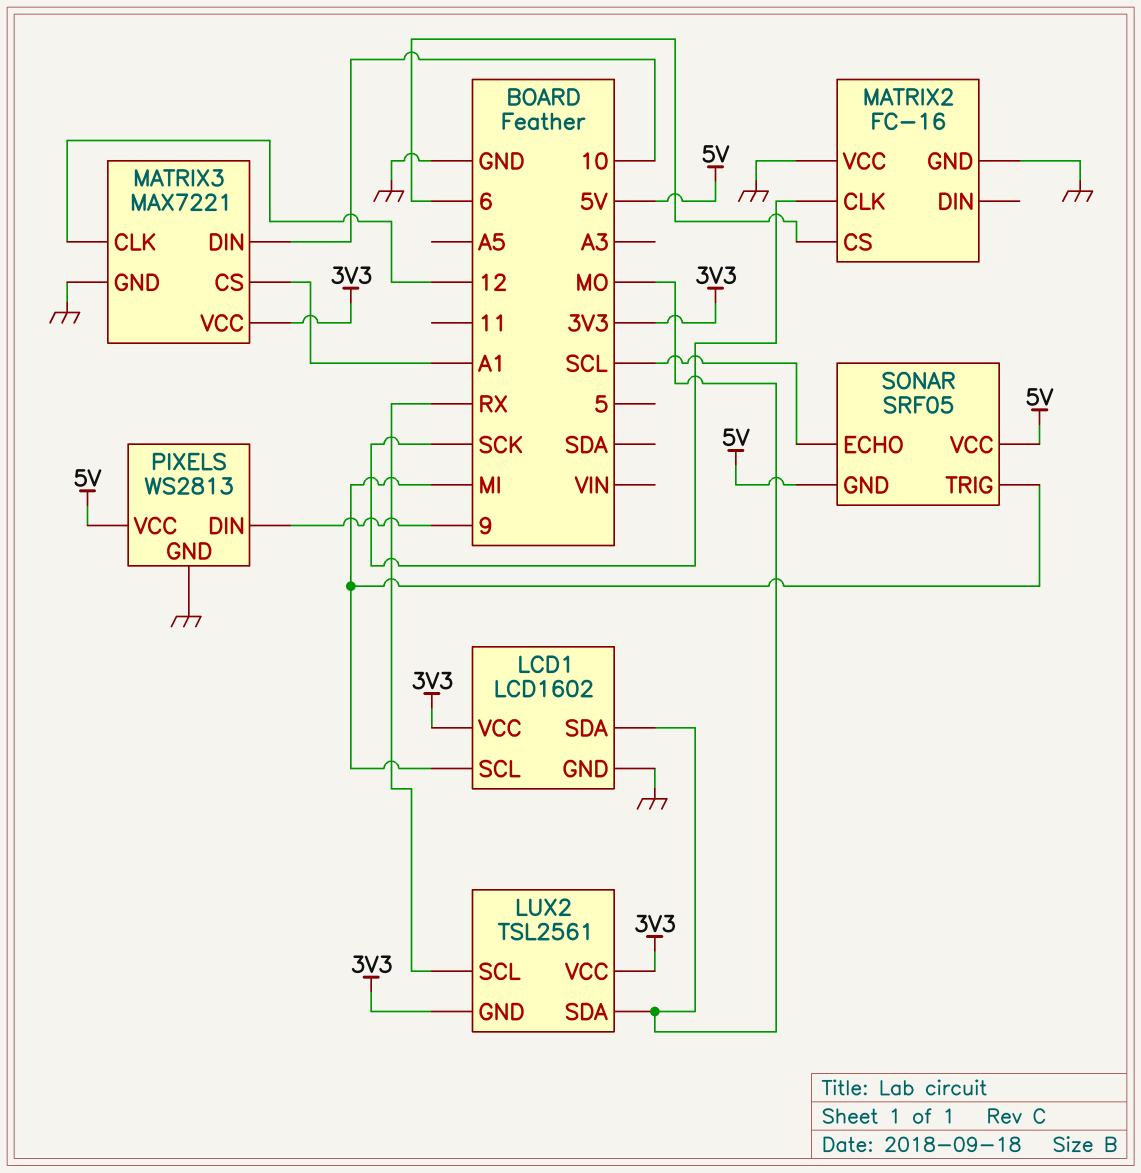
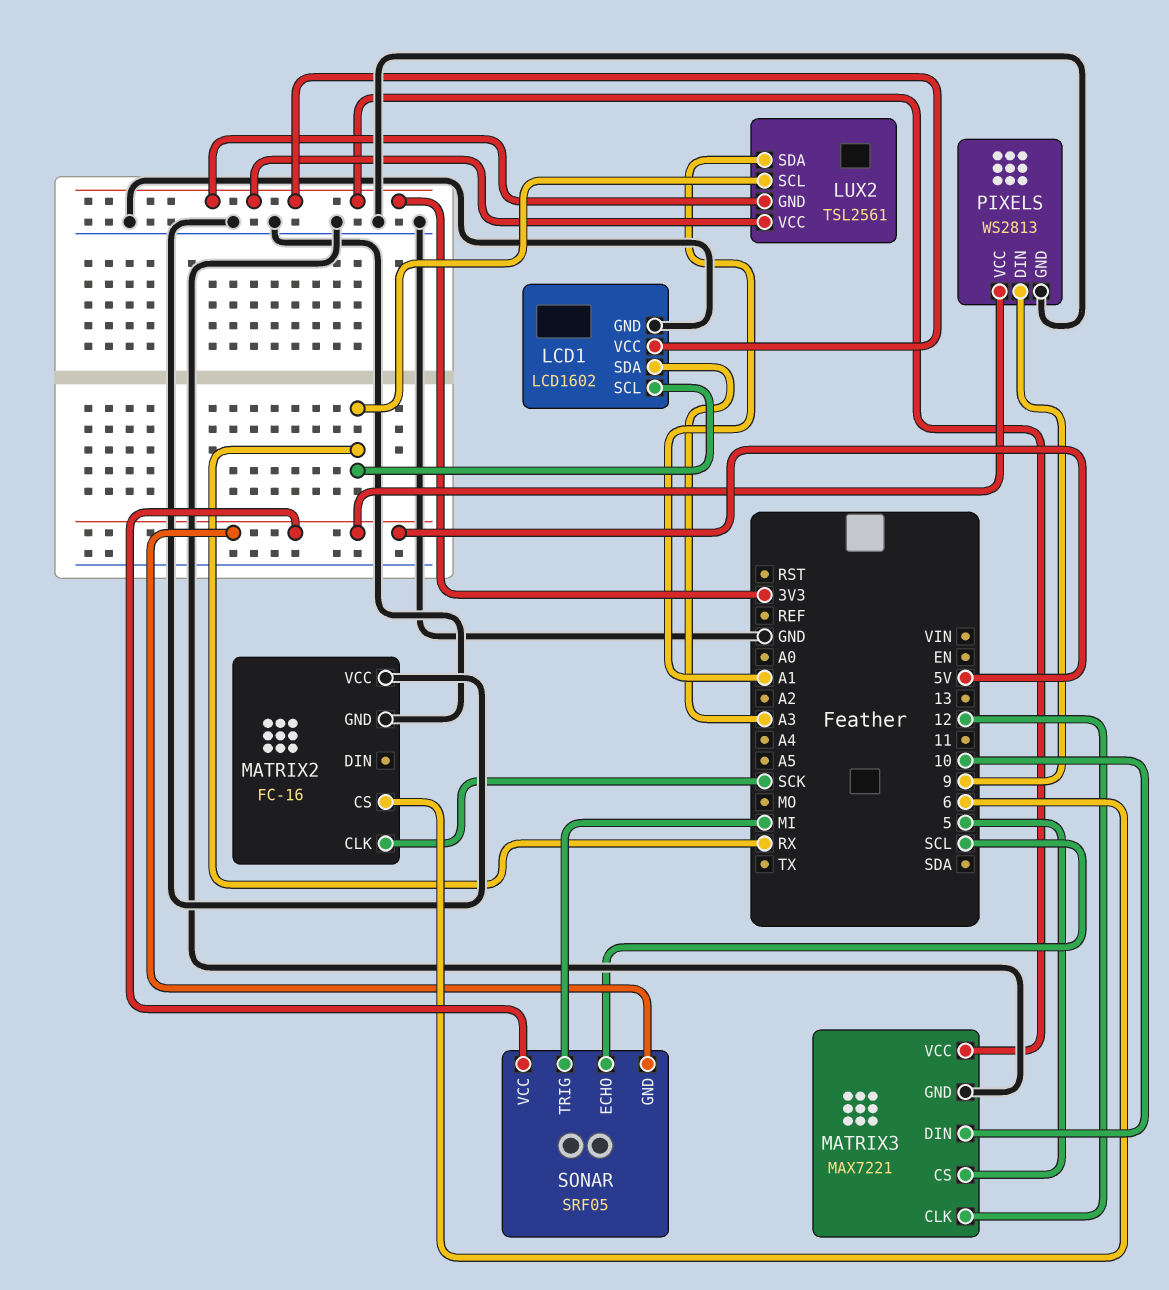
LCD1 pin SCL: MI -> RX
LCD1 pin SDA: MO -> A3
LUX2 pin SDA: MO -> A1
MATRIX3 pin CS: A1 -> 5

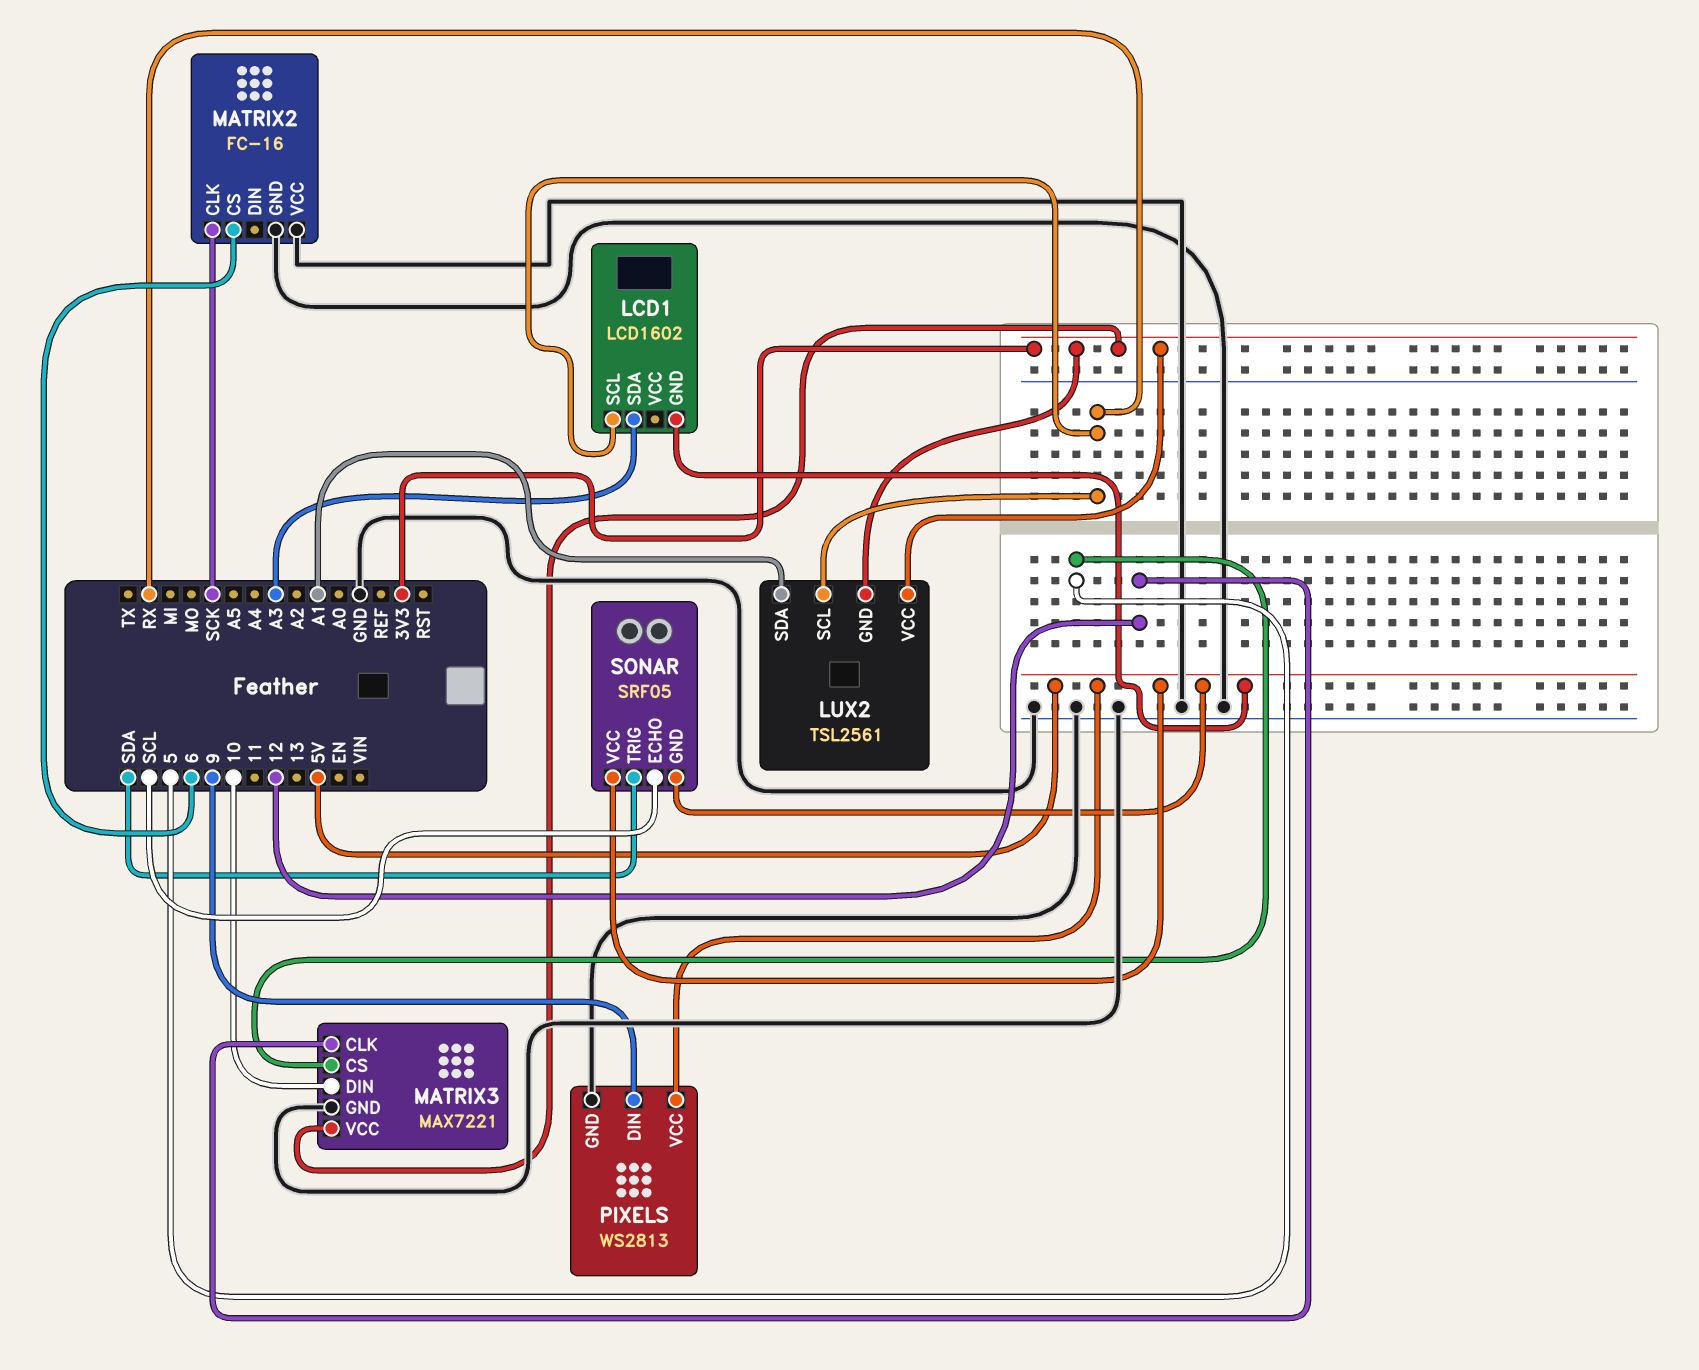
LCD1 pin GND: GND -> 5V
LCD1 pin VCC: 3V3 -> none
SONAR pin TRIG: MI -> SDA

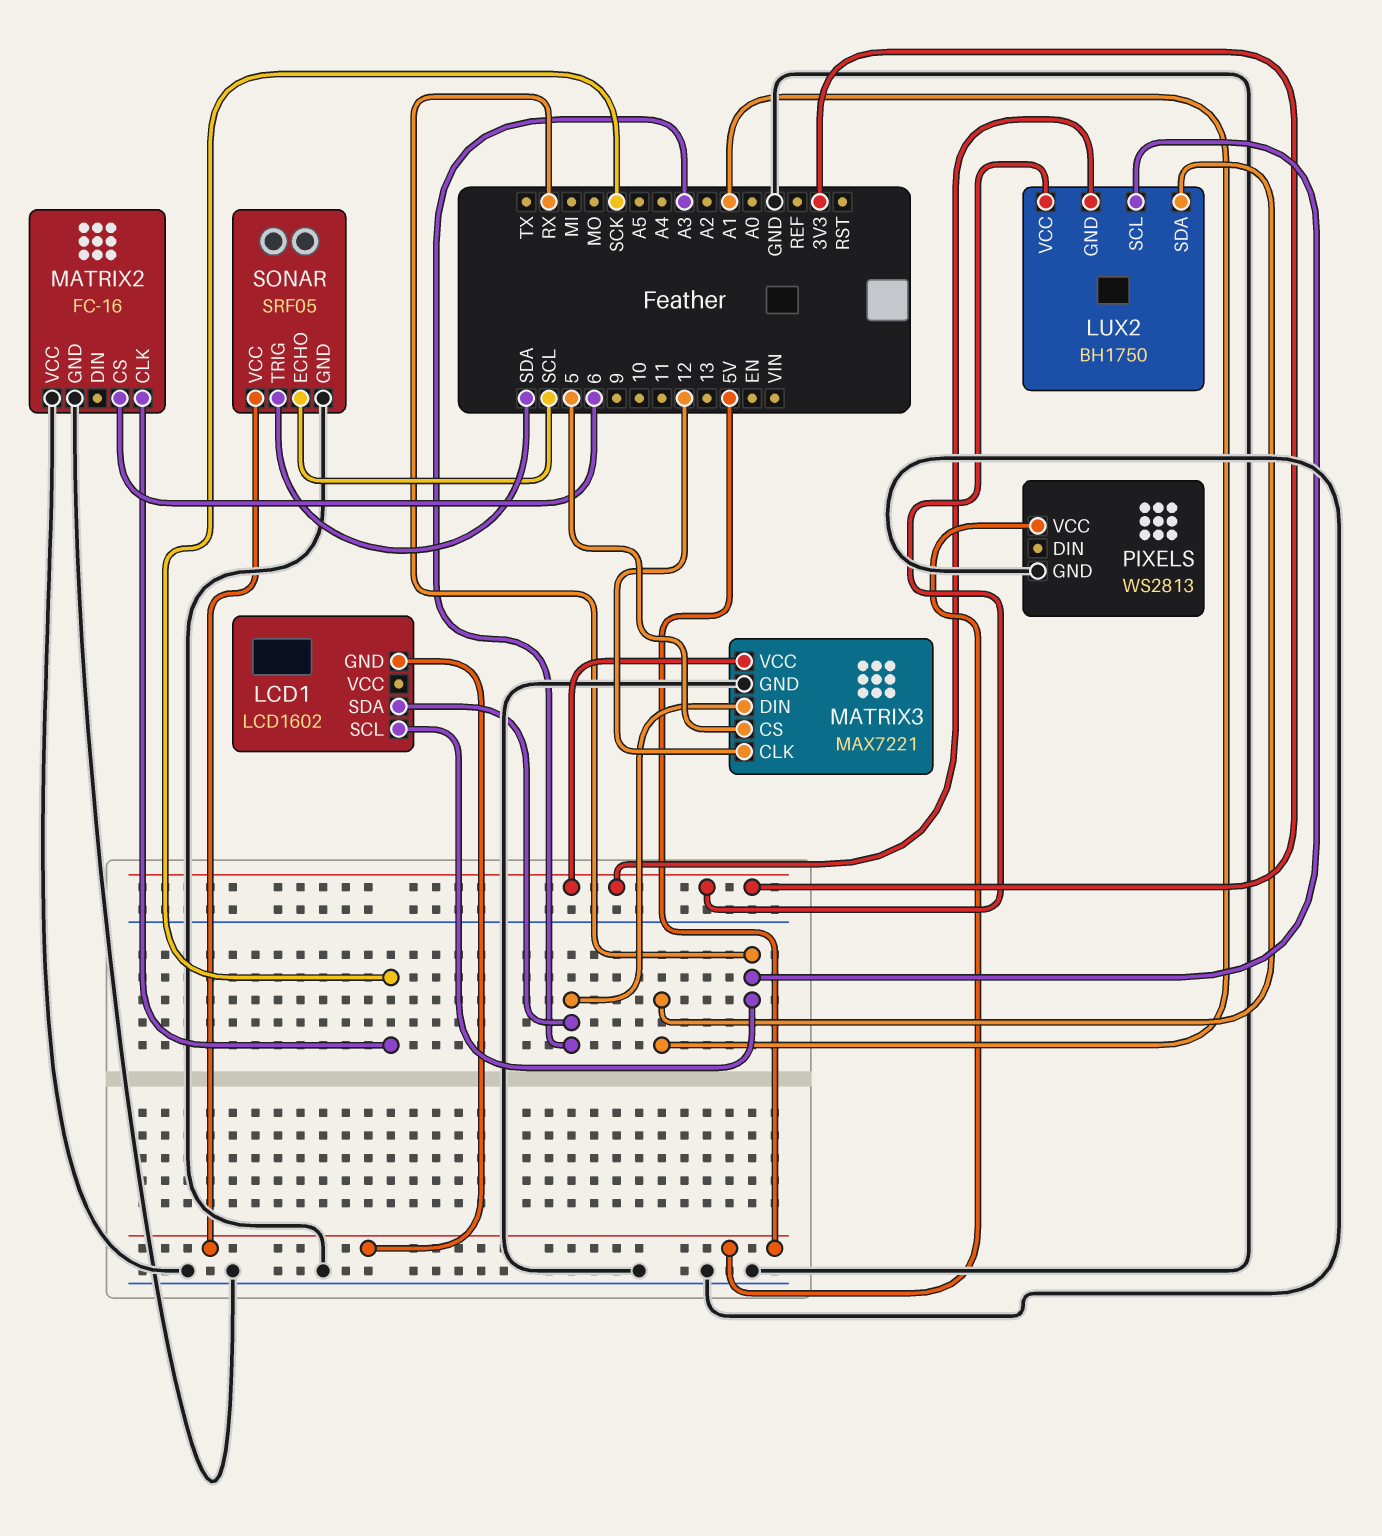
LUX2: TSL2561 -> BH1750
MATRIX3 pin DIN: 10 -> A3
PIXELS pin DIN: 9 -> none
SONAR pin GND: 5V -> GND

